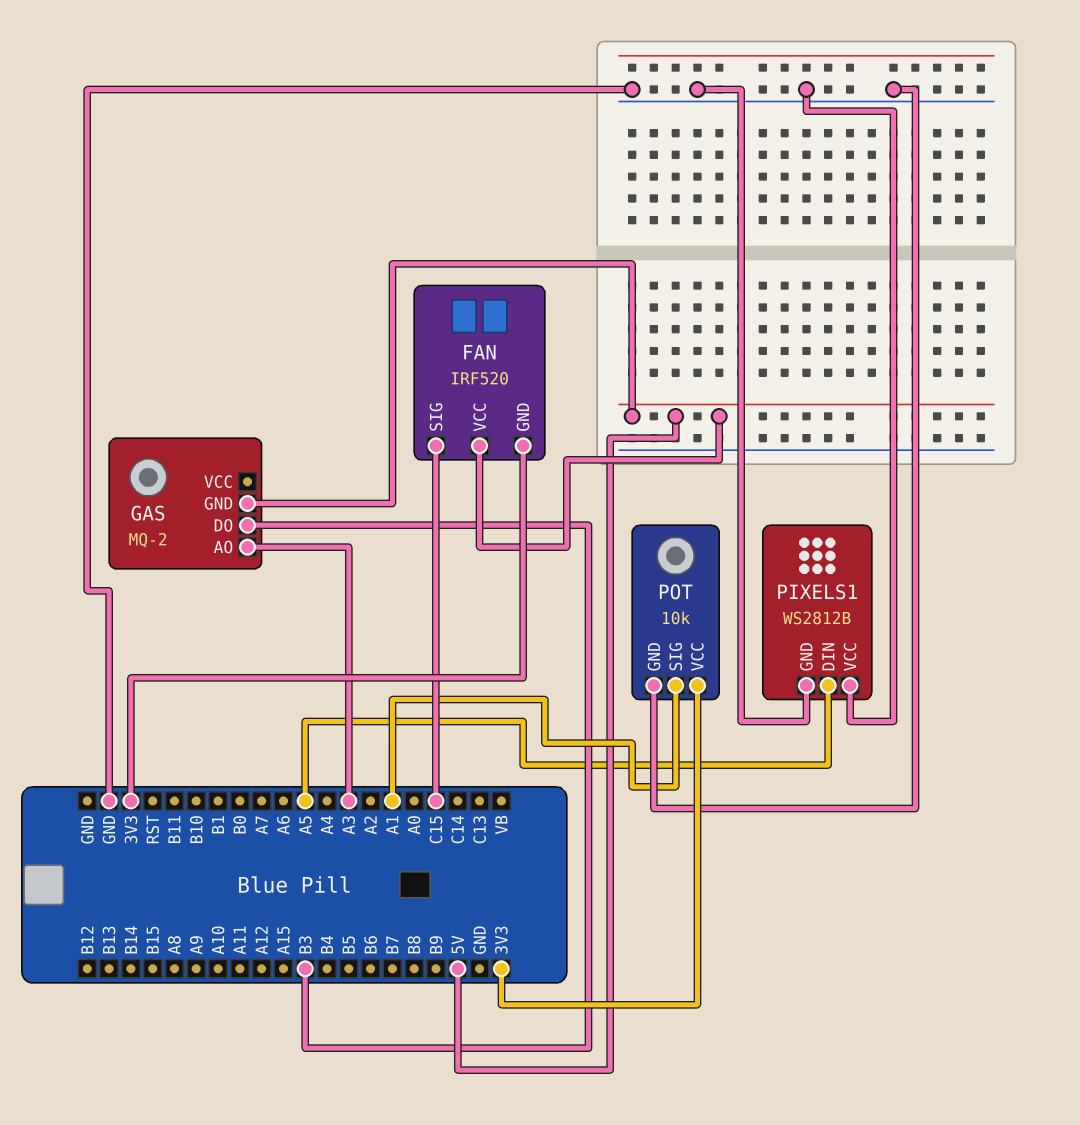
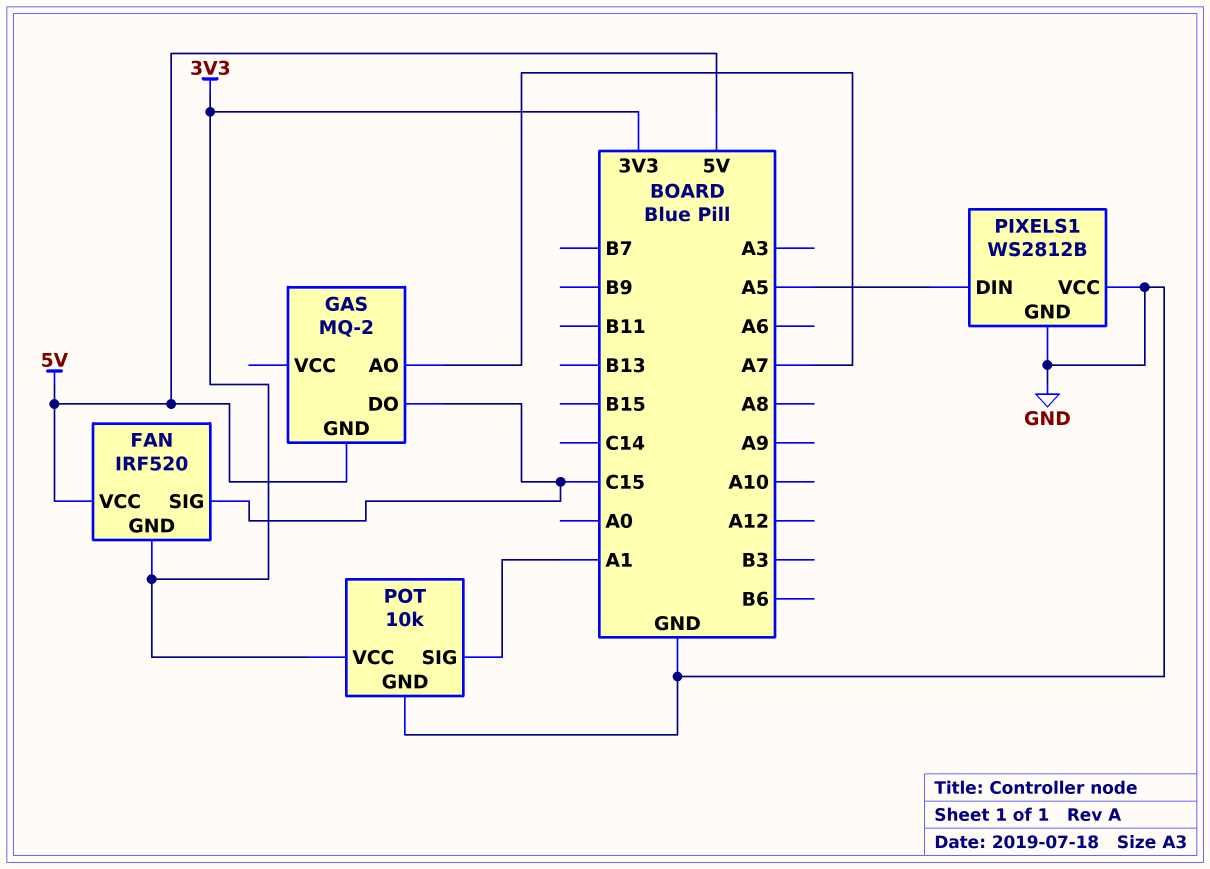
GAS pin AO: A3 -> A7
GAS pin DO: B3 -> C15

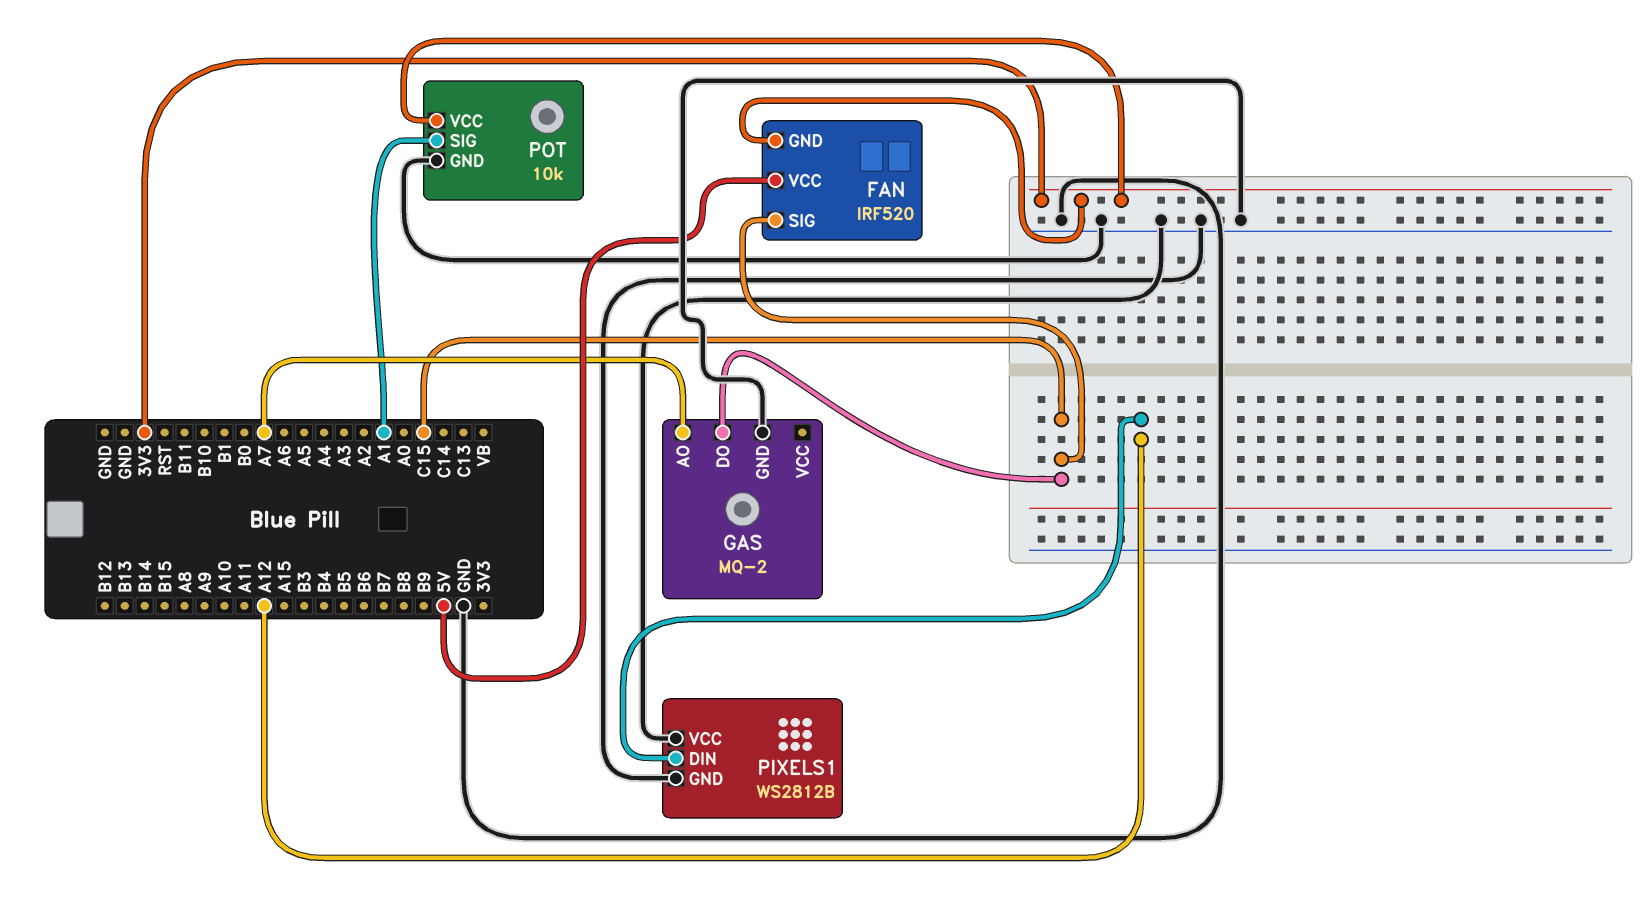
GAS pin GND: 5V -> GND
PIXELS1 pin DIN: A5 -> A12

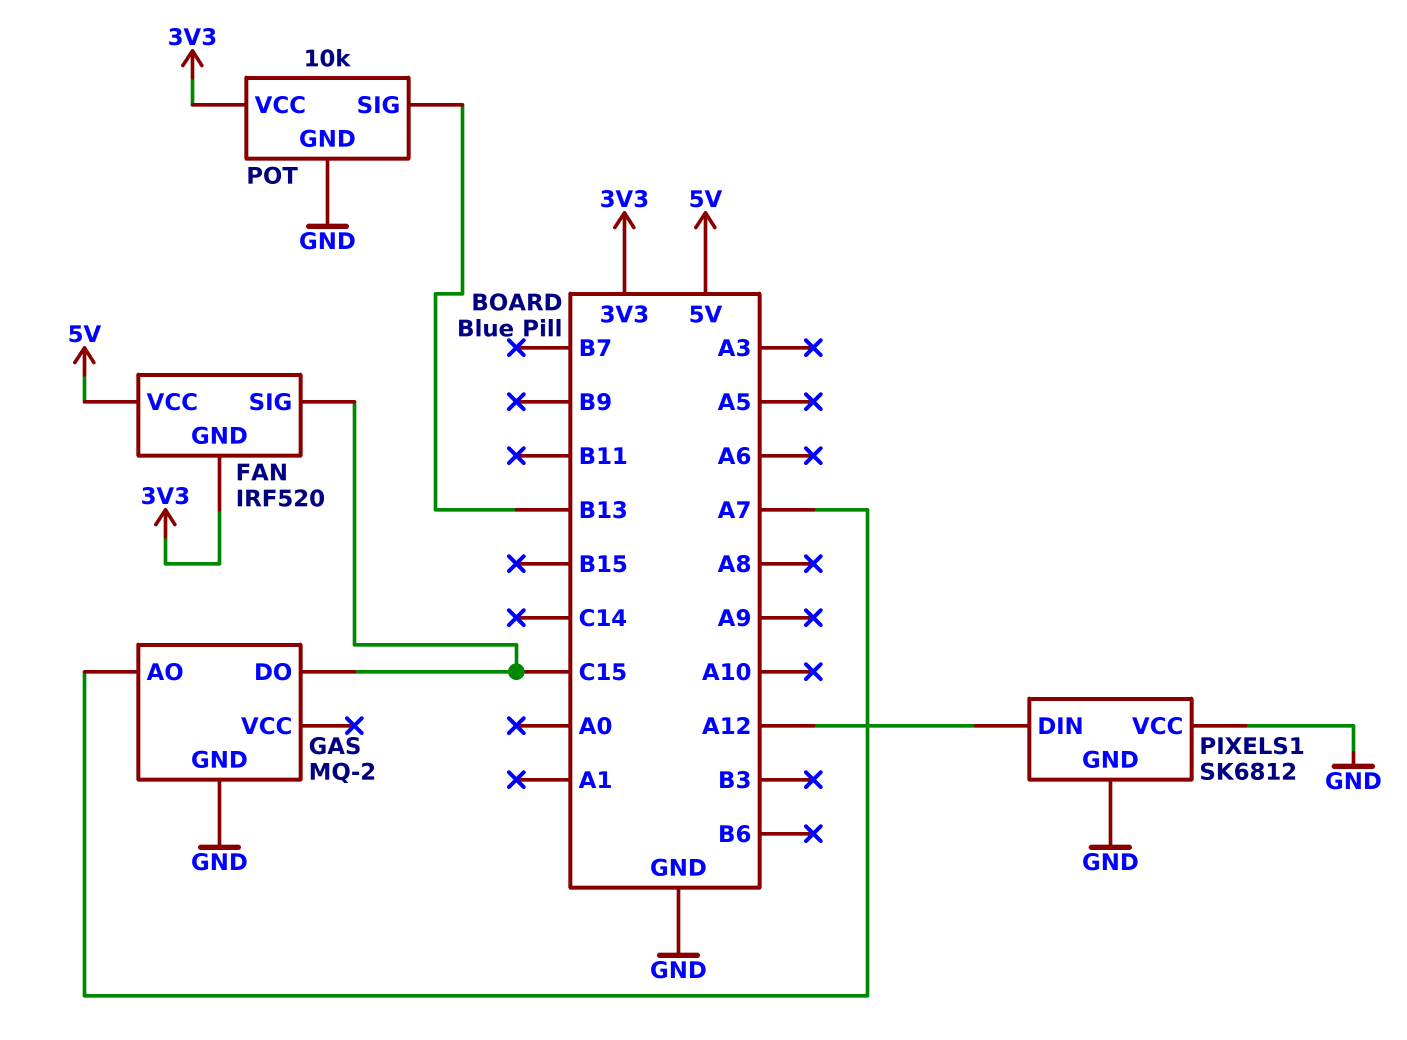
PIXELS1: WS2812B -> SK6812
POT pin SIG: A1 -> B13

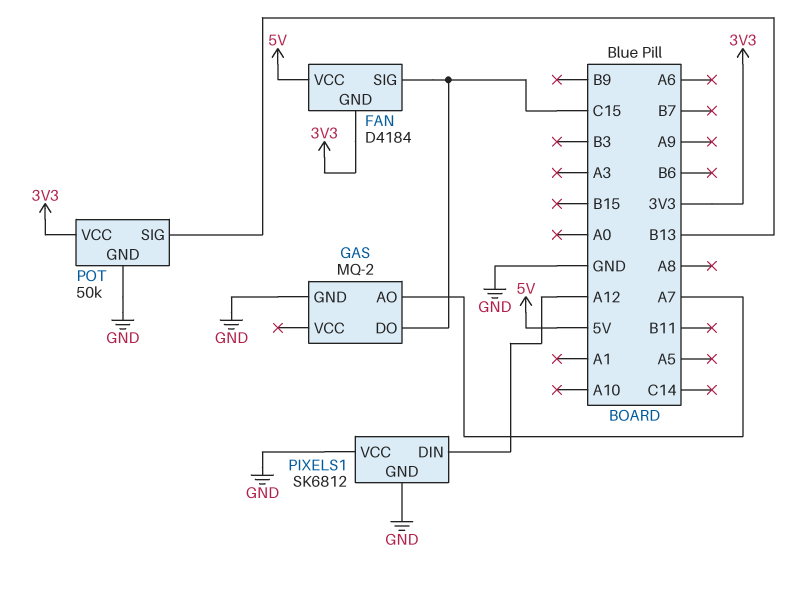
FAN: IRF520 -> D4184
POT: 10k -> 50k

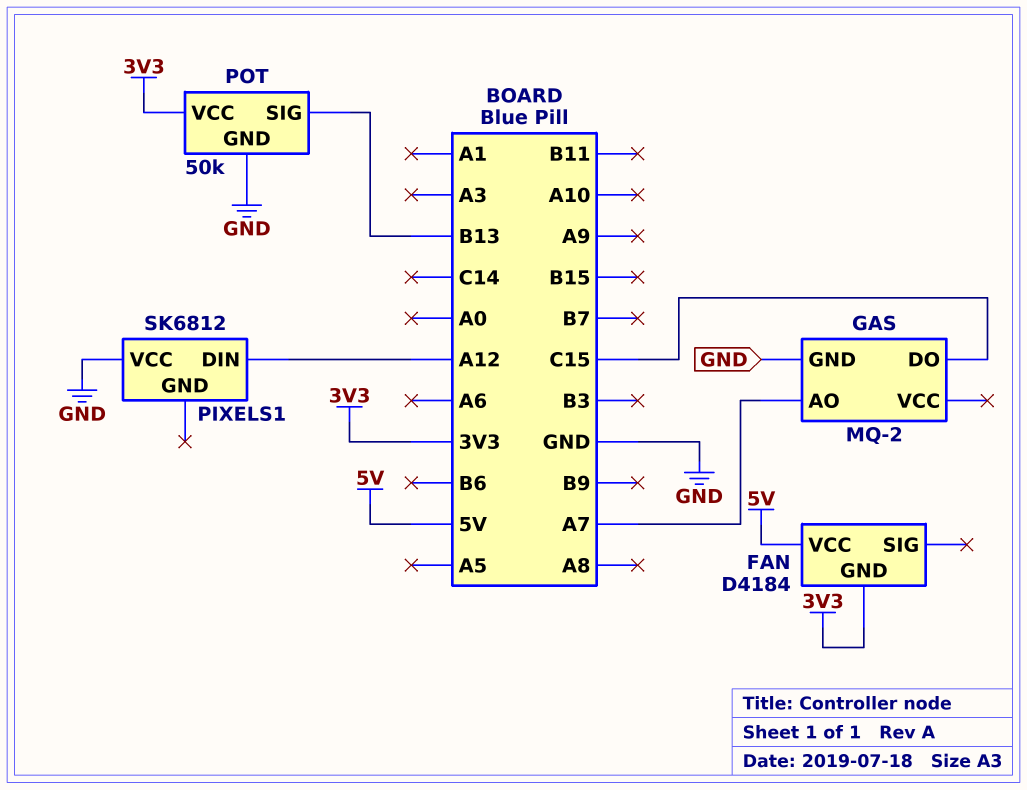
FAN pin SIG: C15 -> none
PIXELS1 pin GND: GND -> none

